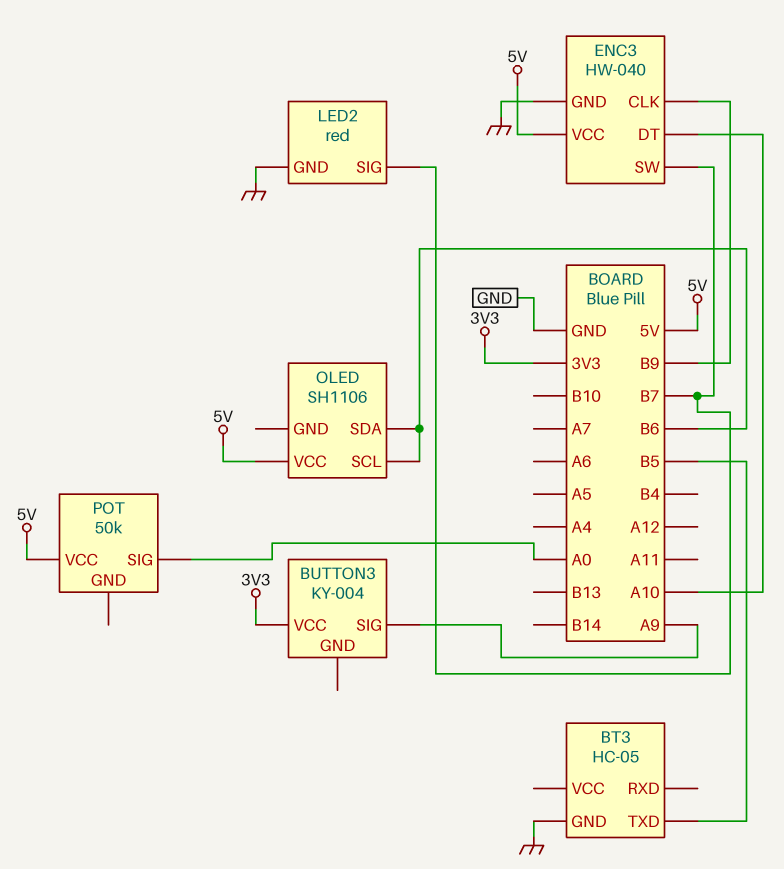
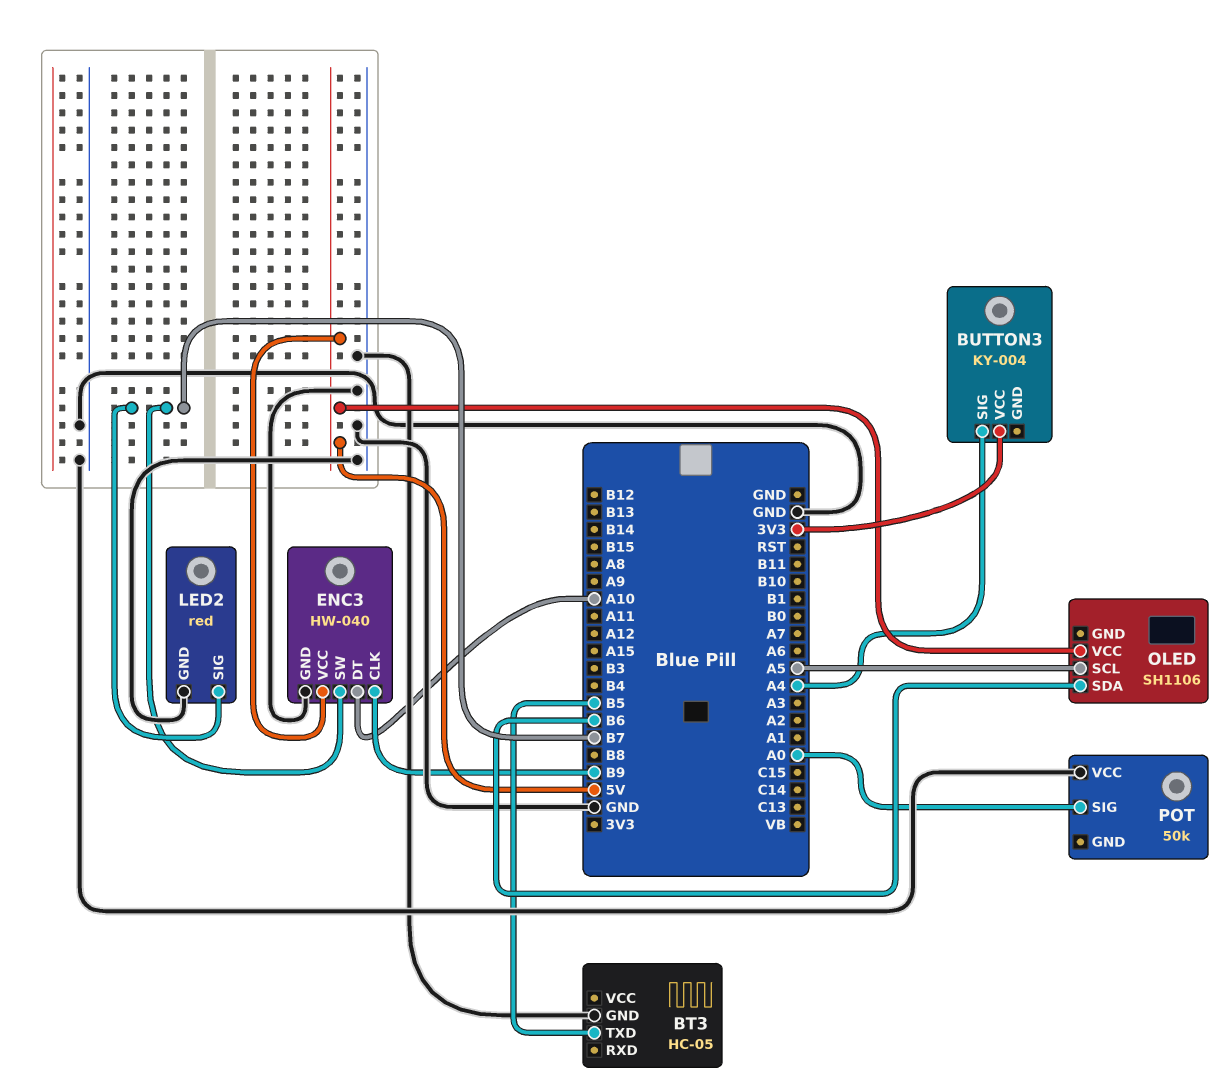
BUTTON3 pin SIG: A9 -> A4
OLED pin SCL: B6 -> A5
POT pin VCC: 5V -> GND

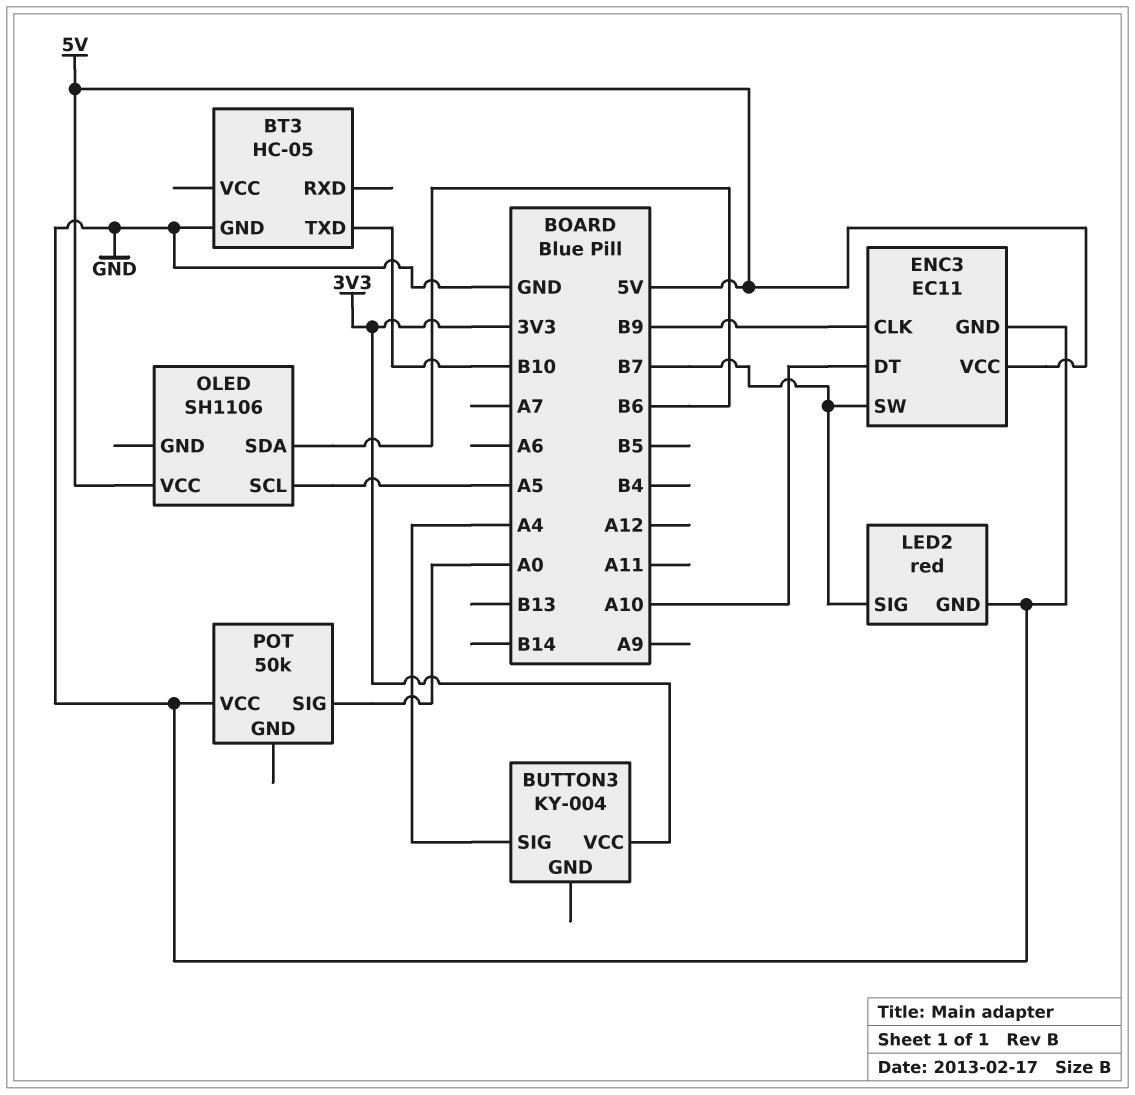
BT3 pin TXD: B5 -> B10
ENC3: HW-040 -> EC11

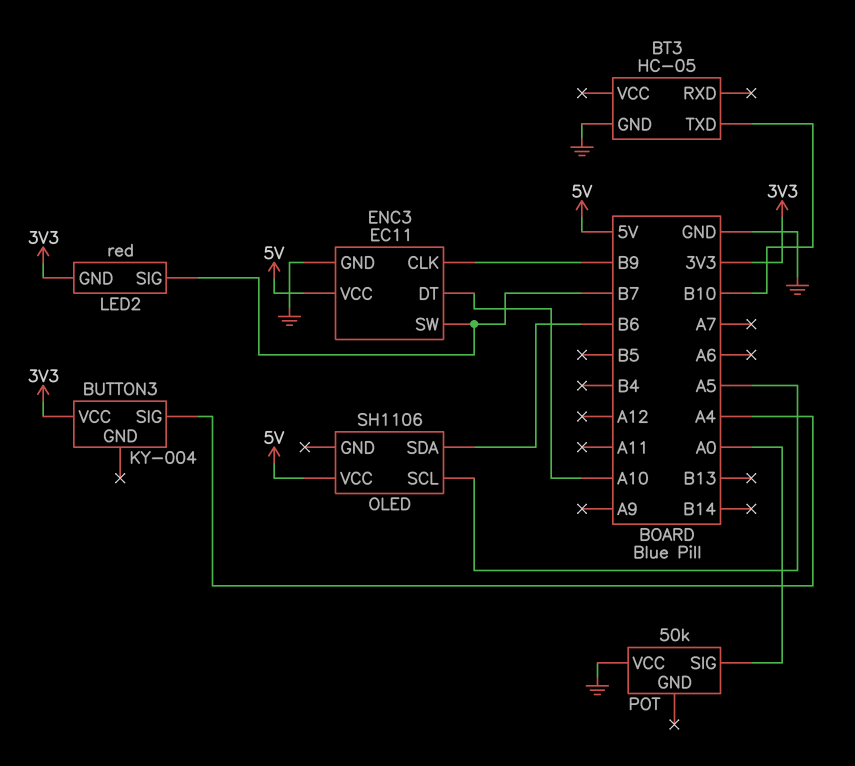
LED2 pin GND: GND -> 3V3

